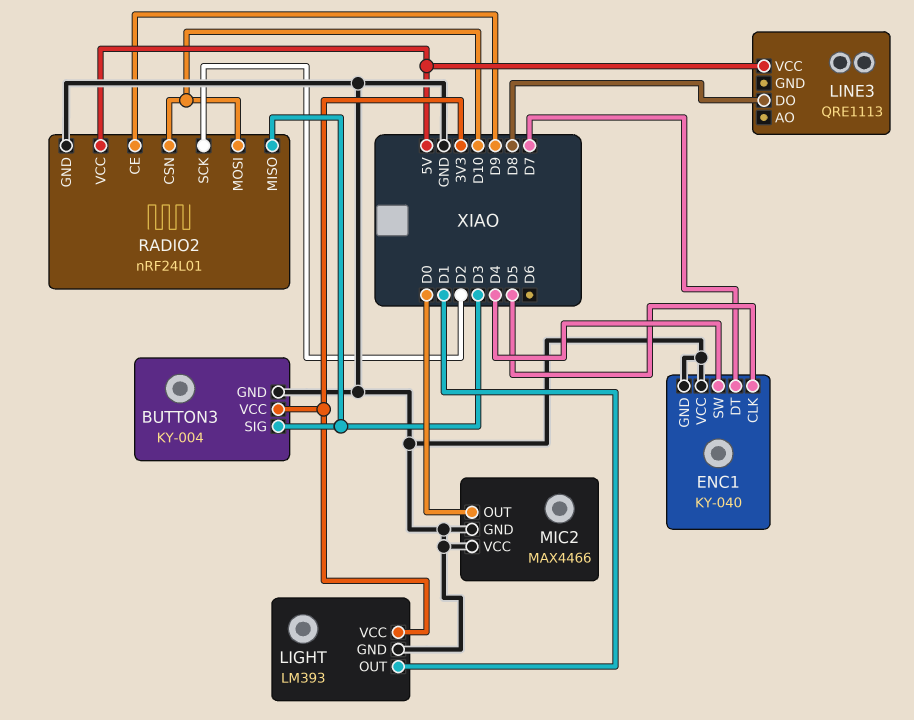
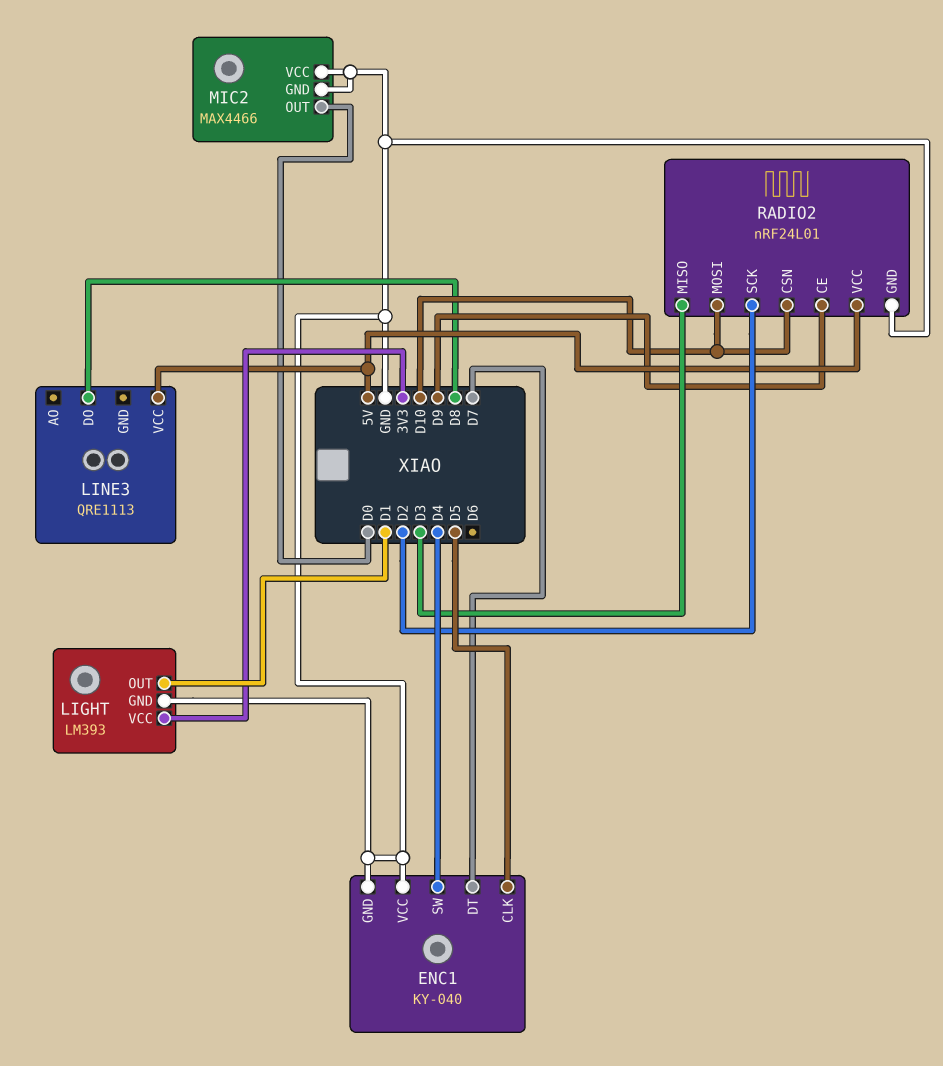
BUTTON3: KY-004 -> none
BUTTON3 pin GND: GND -> none
BUTTON3 pin SIG: D3 -> none
BUTTON3 pin VCC: 3V3 -> none

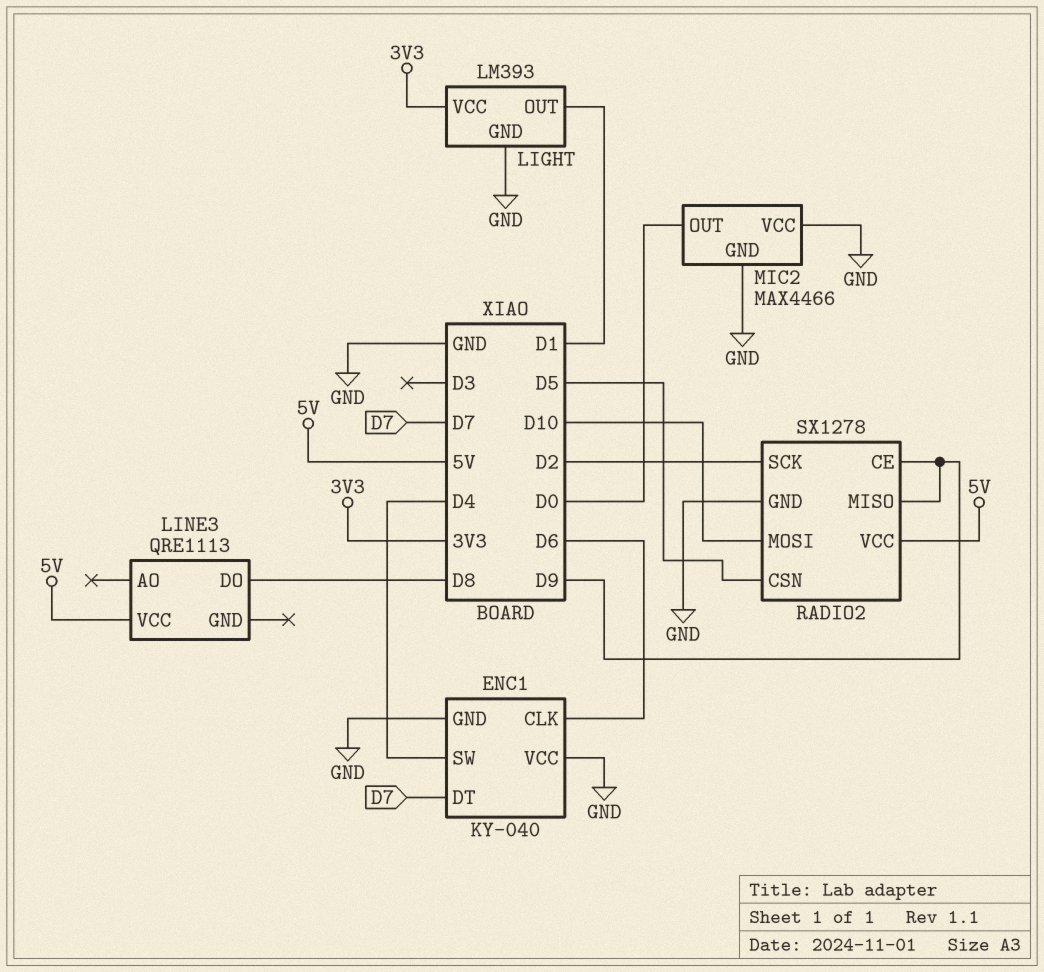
ENC1 pin CLK: D5 -> D6
RADIO2: nRF24L01 -> SX1278
RADIO2 pin CSN: D10 -> D5
RADIO2 pin MISO: D3 -> D9

